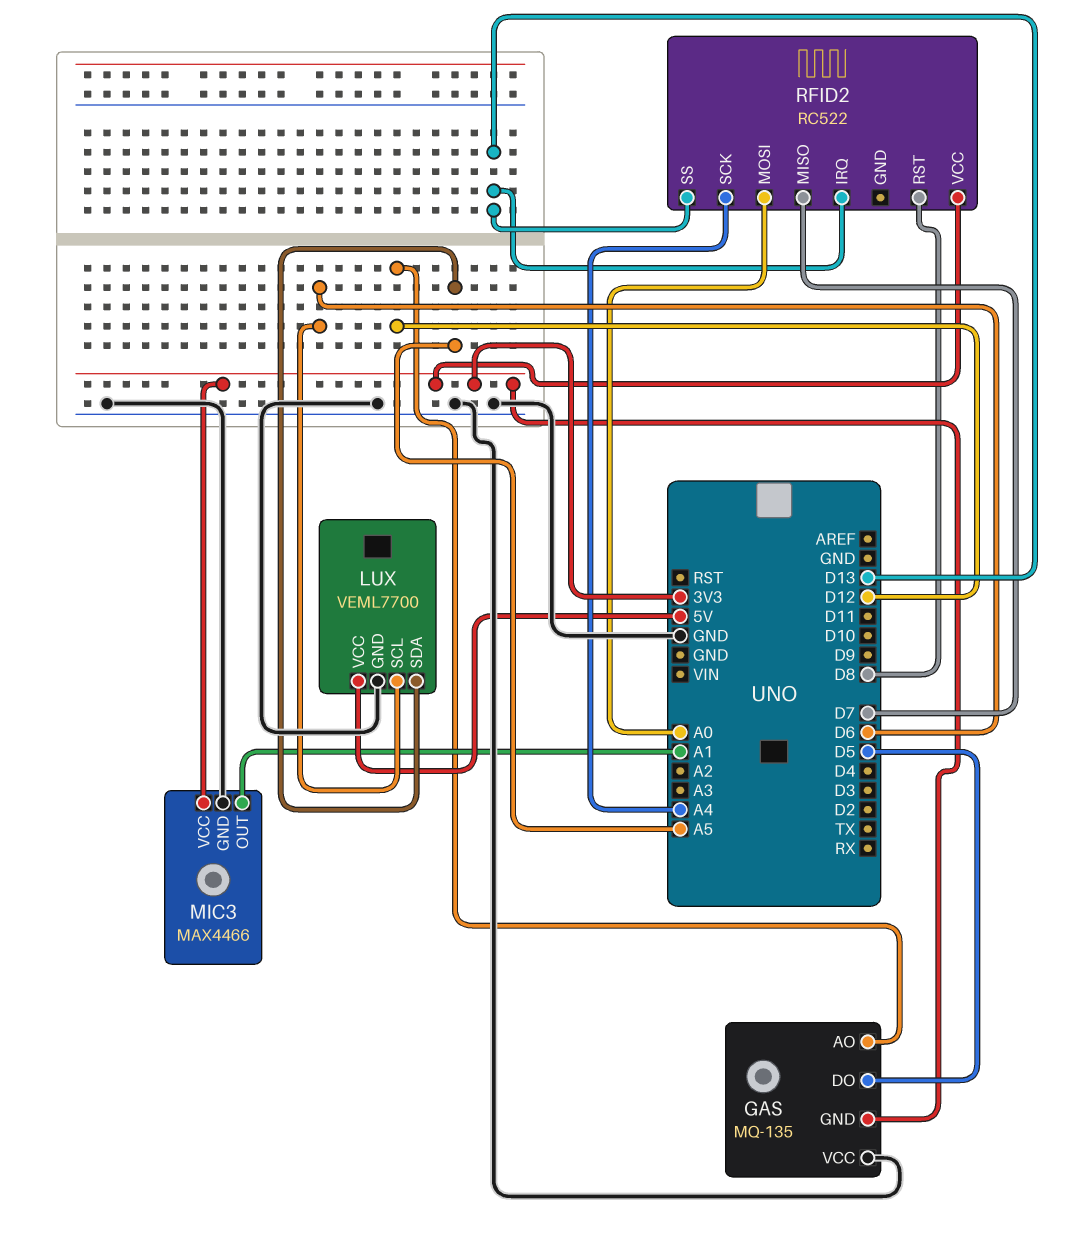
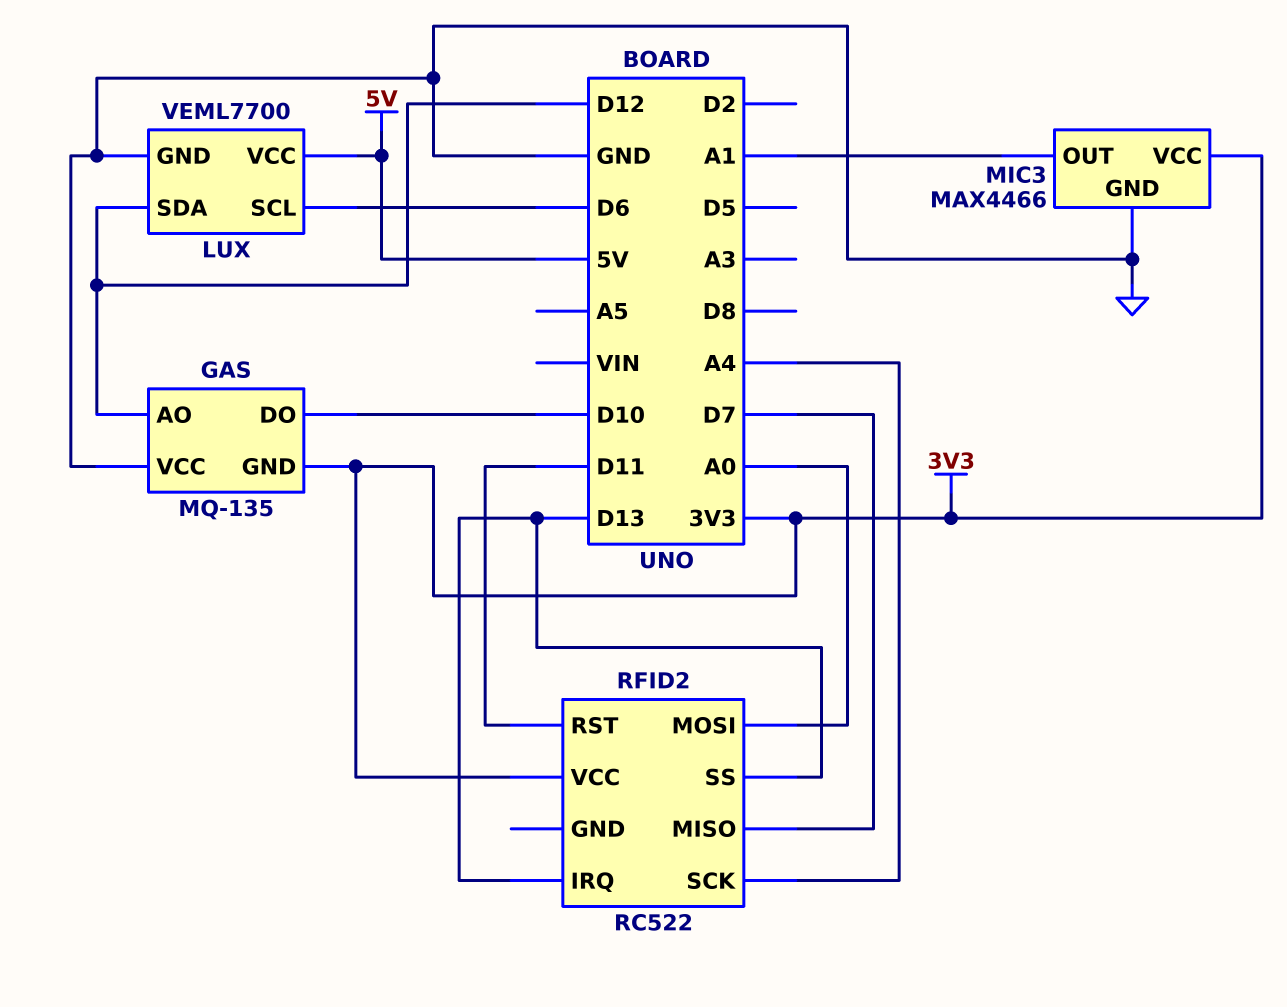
GAS pin DO: D5 -> D10
LUX pin SDA: A5 -> D12
RFID2 pin RST: D8 -> D11

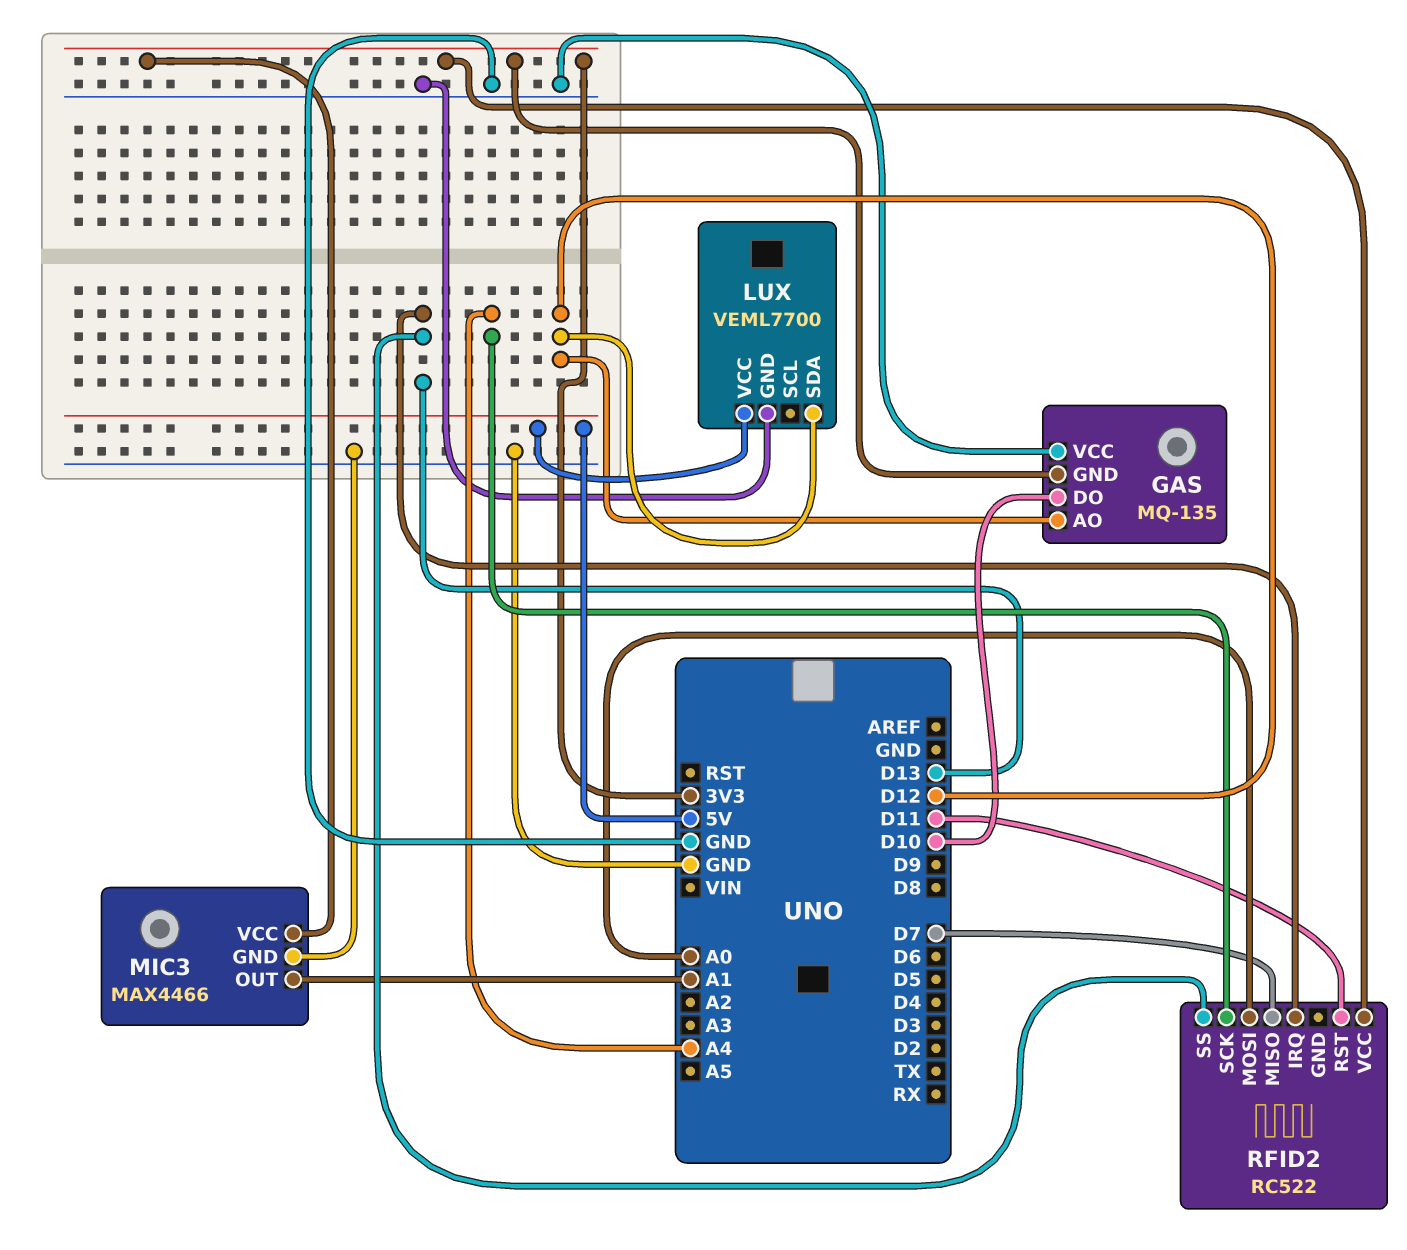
LUX pin SCL: D6 -> none

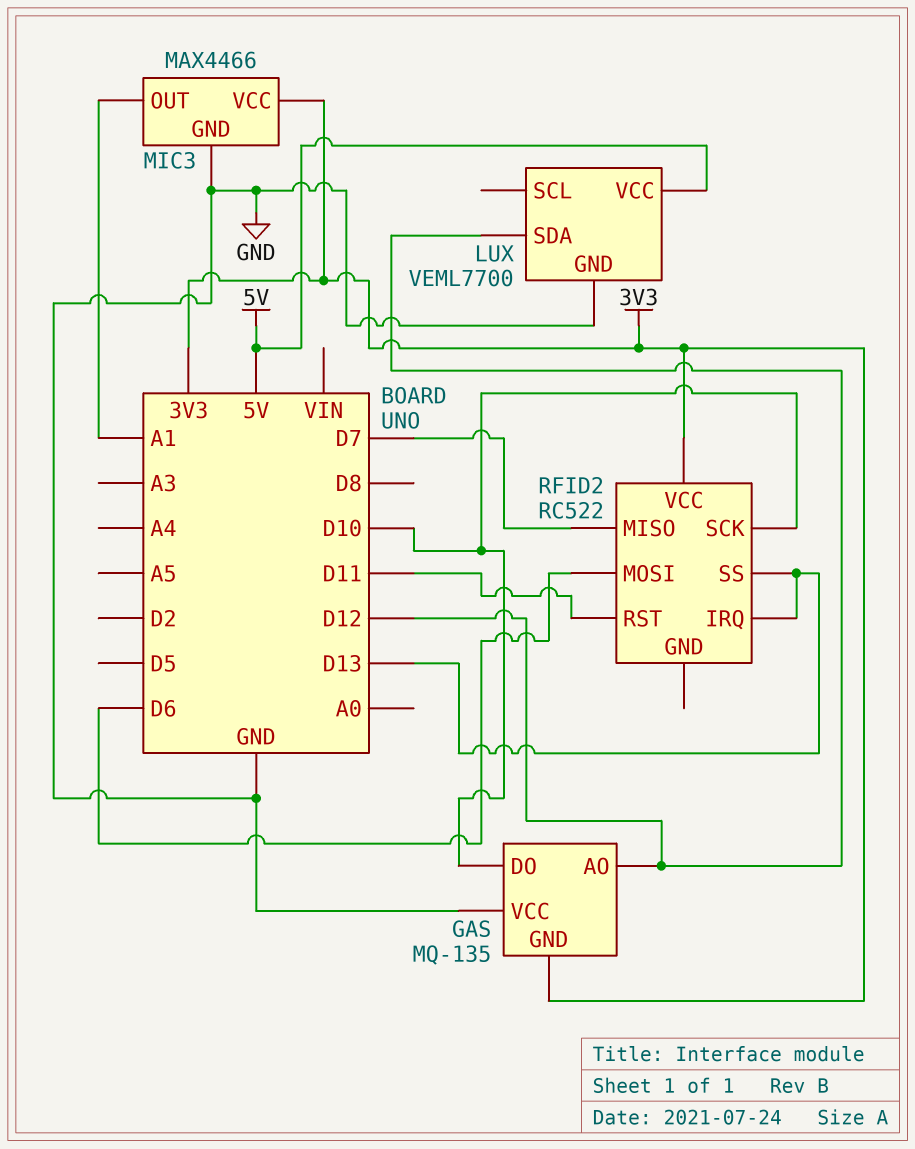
RFID2 pin MOSI: A0 -> D6
RFID2 pin SCK: A4 -> D10

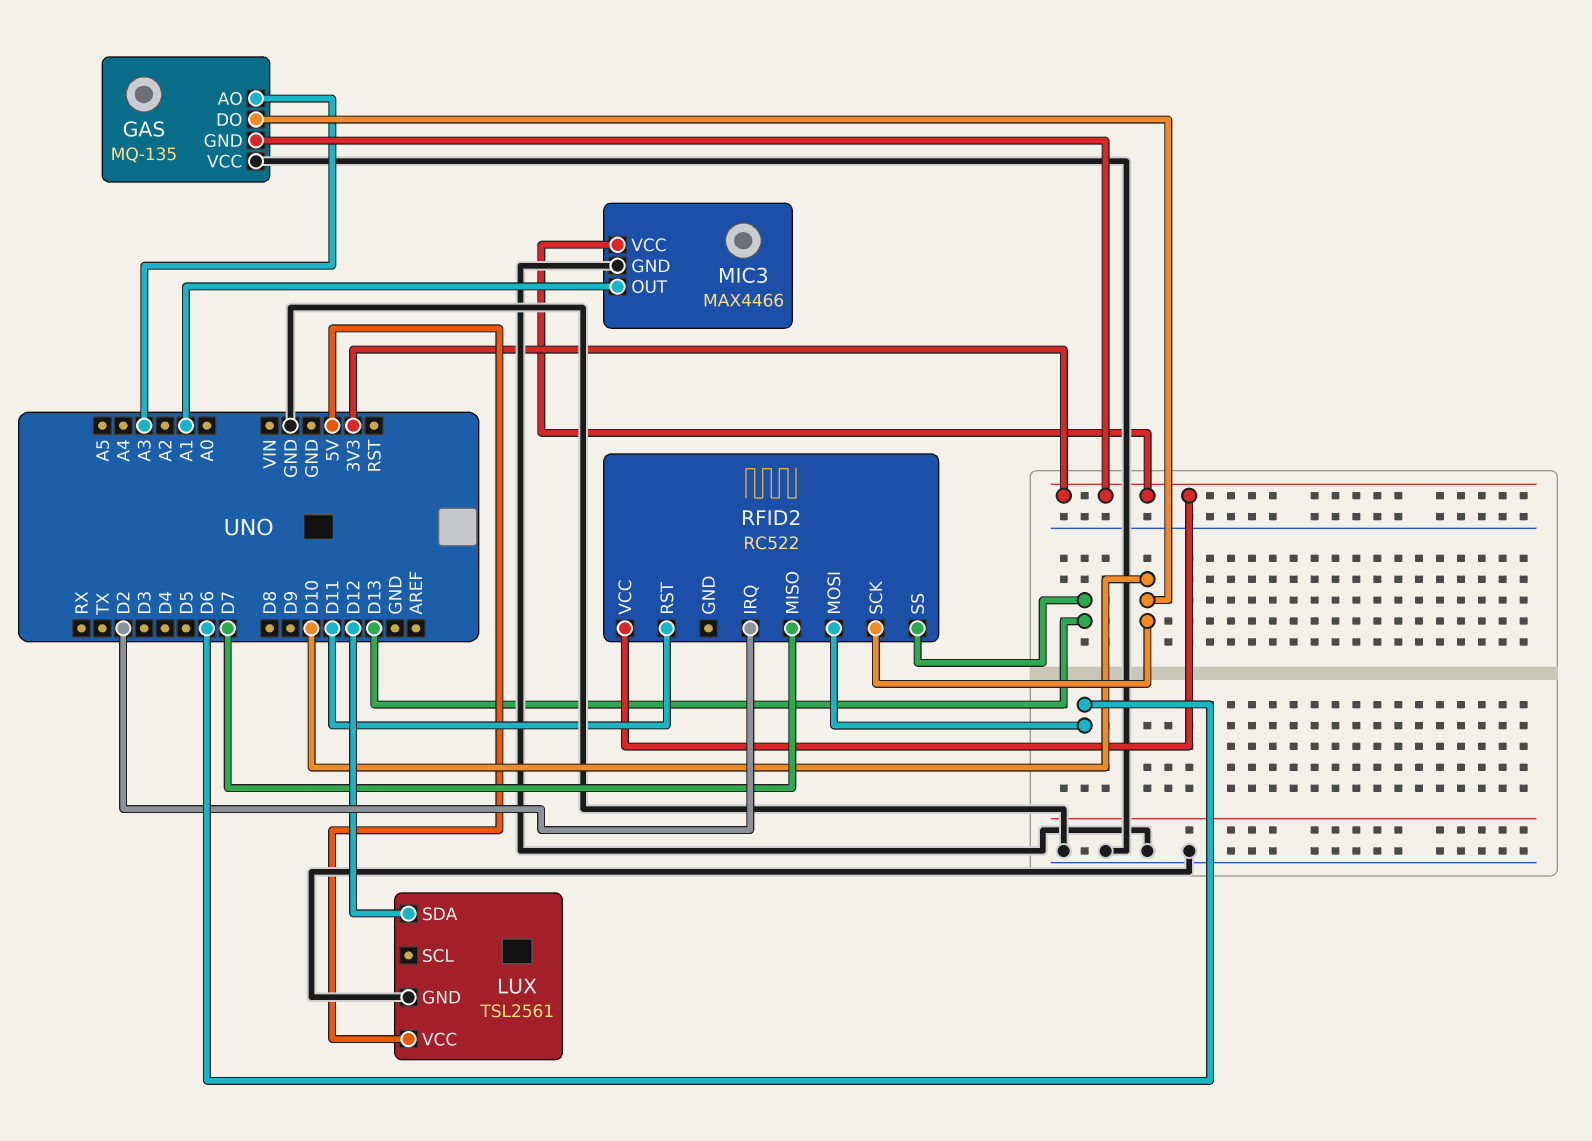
GAS pin AO: D12 -> A3
LUX: VEML7700 -> TSL2561
RFID2 pin IRQ: D13 -> D2

